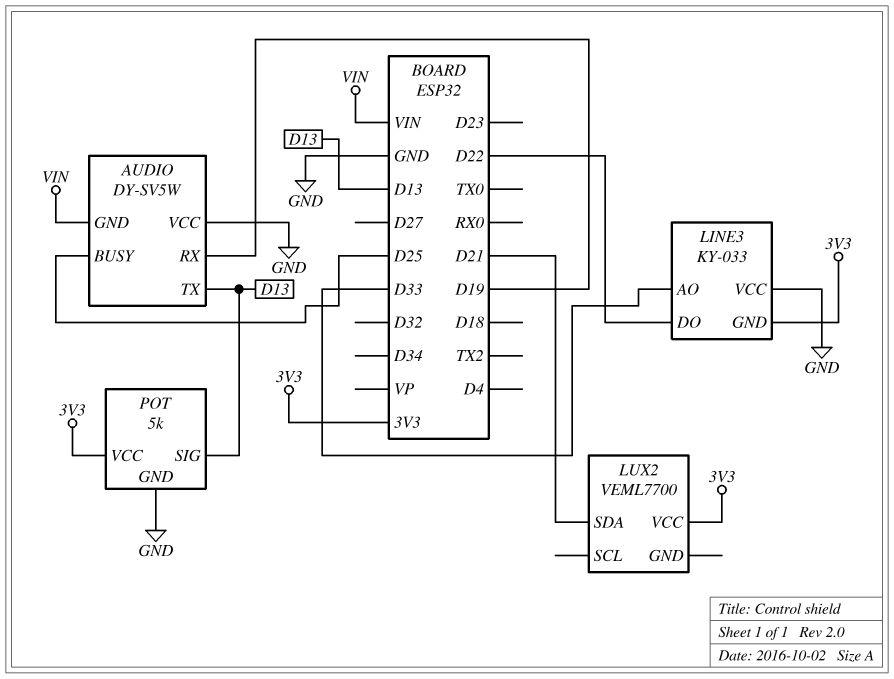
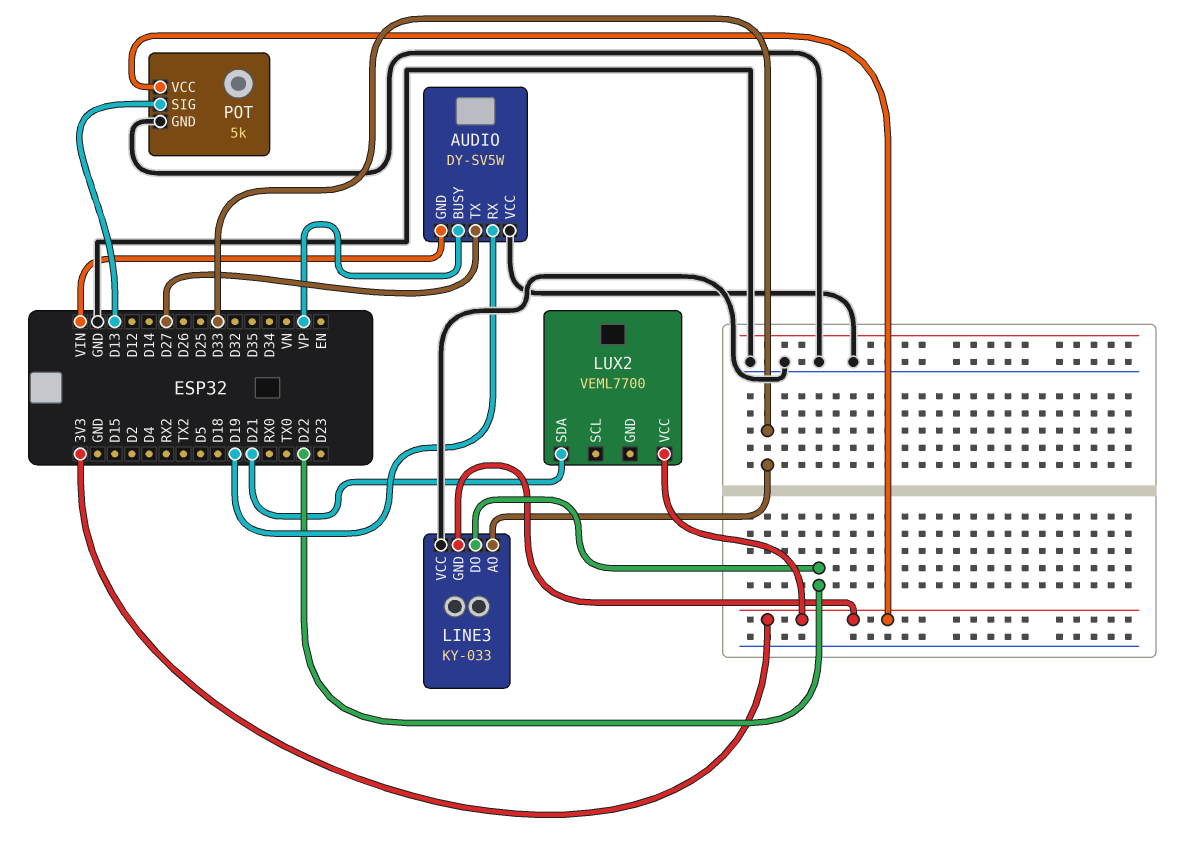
AUDIO pin BUSY: D25 -> VP
AUDIO pin TX: D13 -> D27

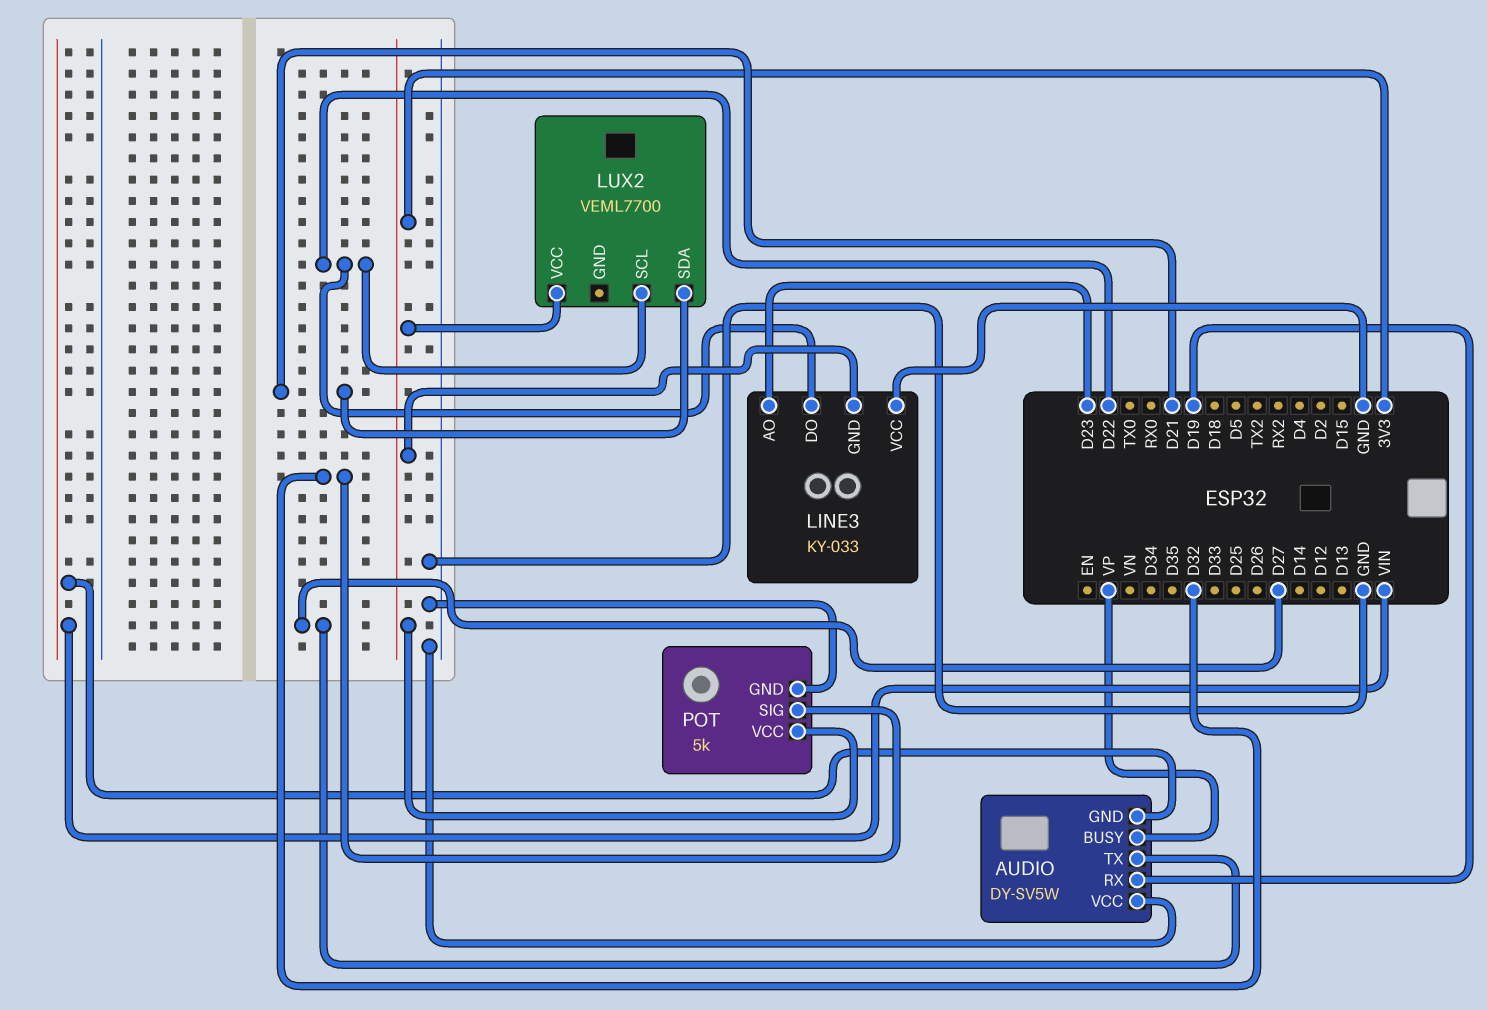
LINE3 pin AO: D33 -> D23
LUX2 pin SCL: none -> D22
POT pin SIG: D13 -> D32

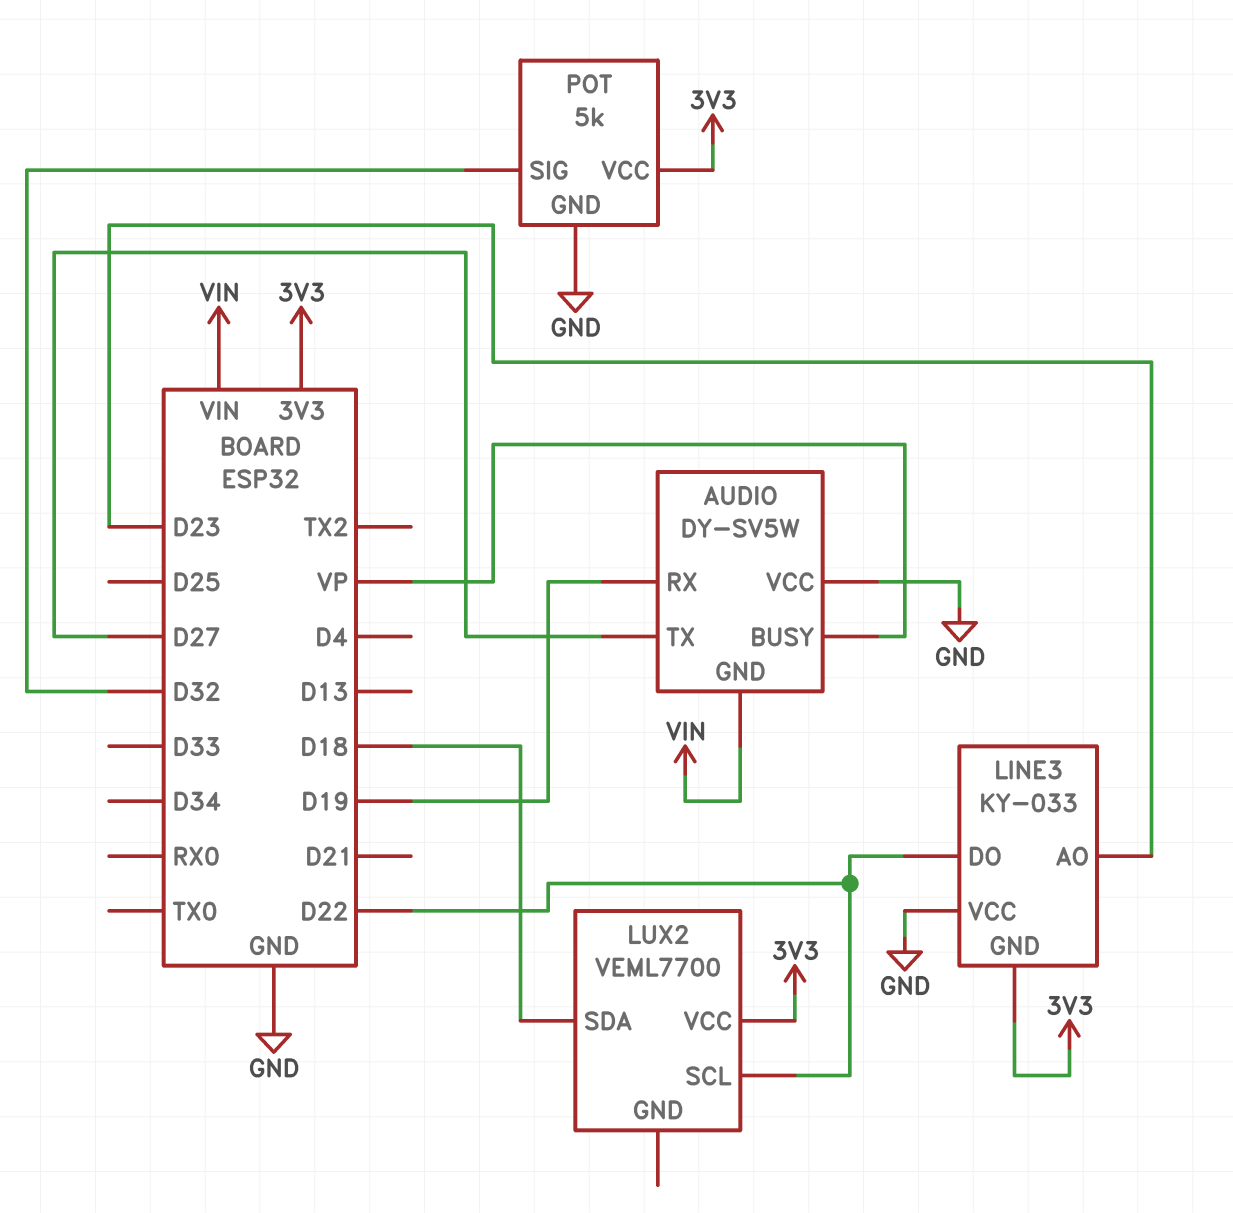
LUX2 pin SDA: D21 -> D18

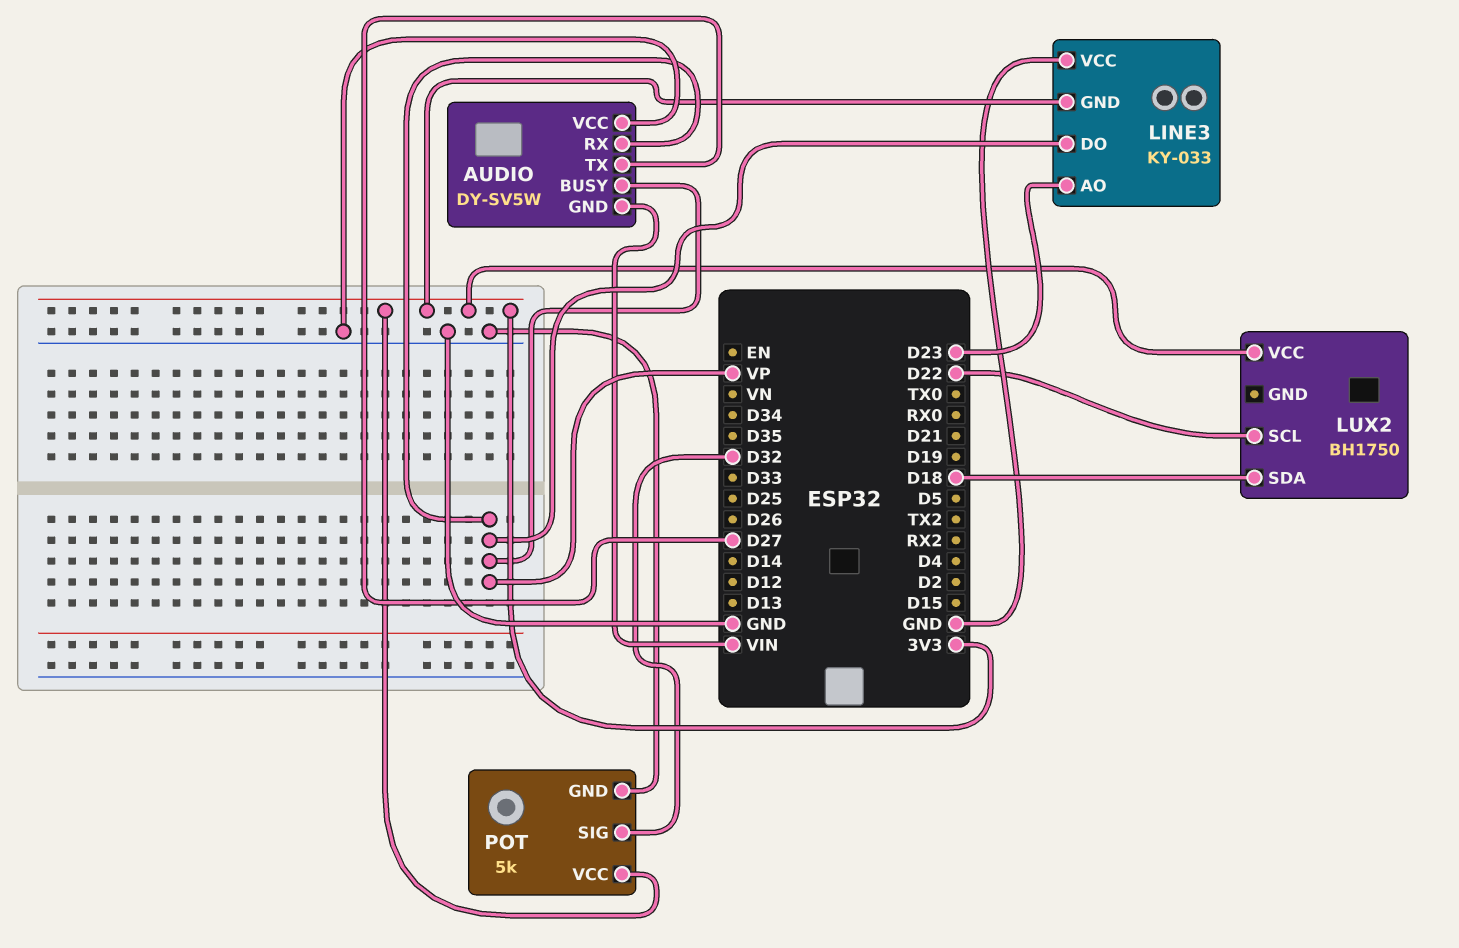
AUDIO pin RX: D19 -> VP
LINE3 pin DO: D22 -> VP
LUX2: VEML7700 -> BH1750

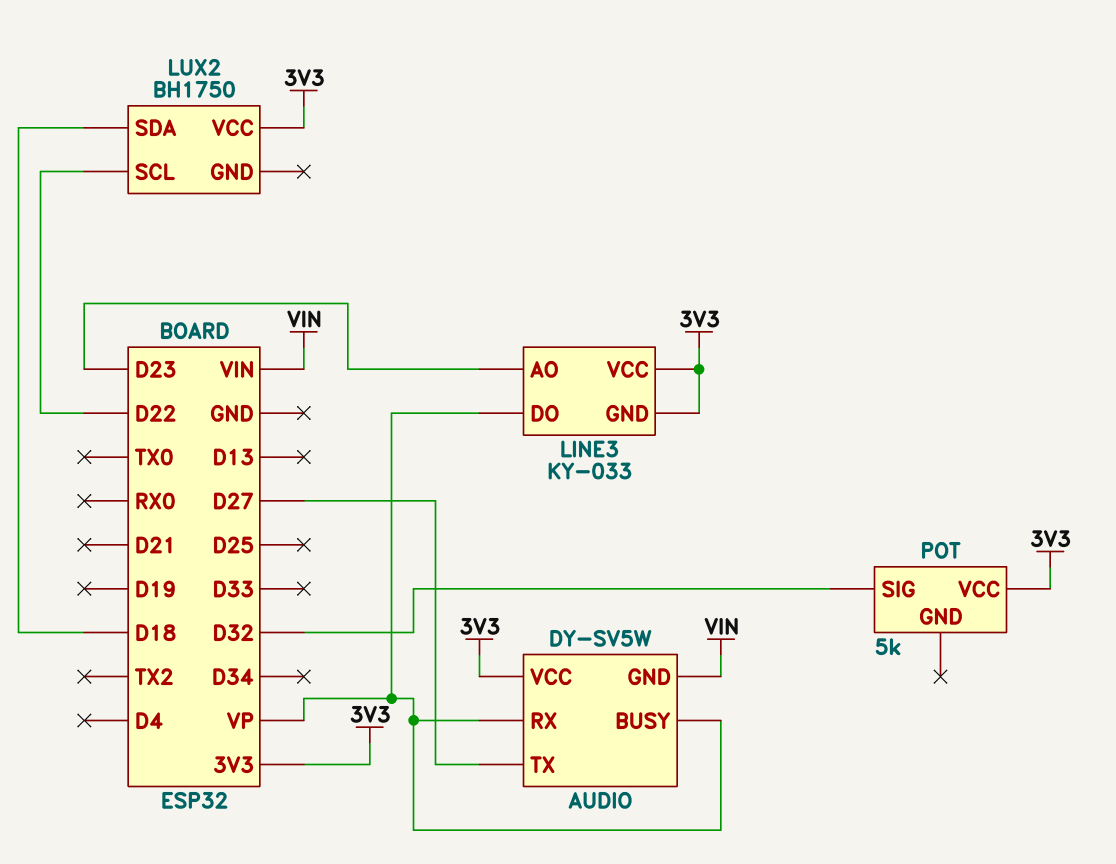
AUDIO pin VCC: GND -> 3V3
LINE3 pin VCC: GND -> 3V3
POT pin GND: GND -> none

